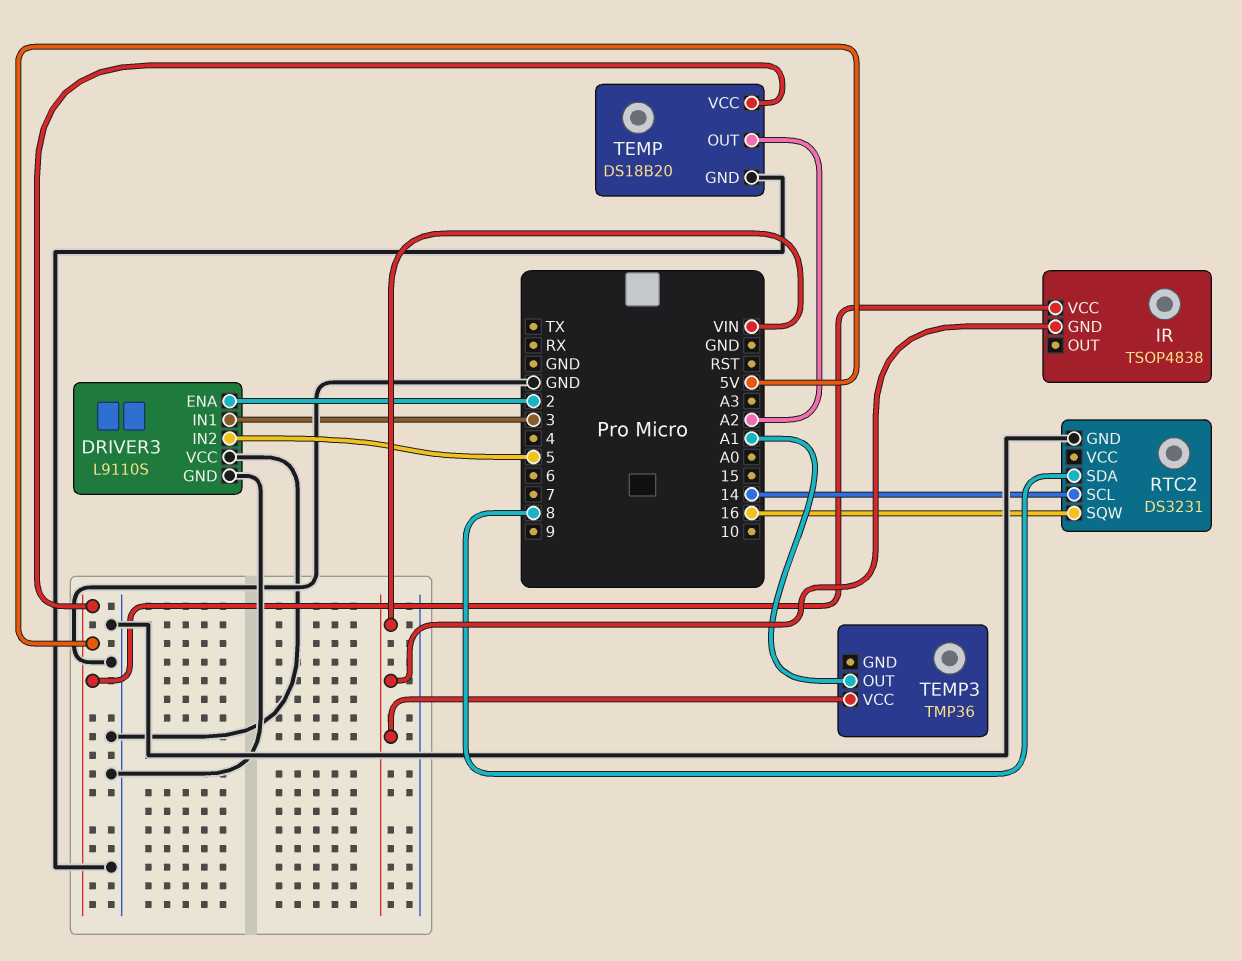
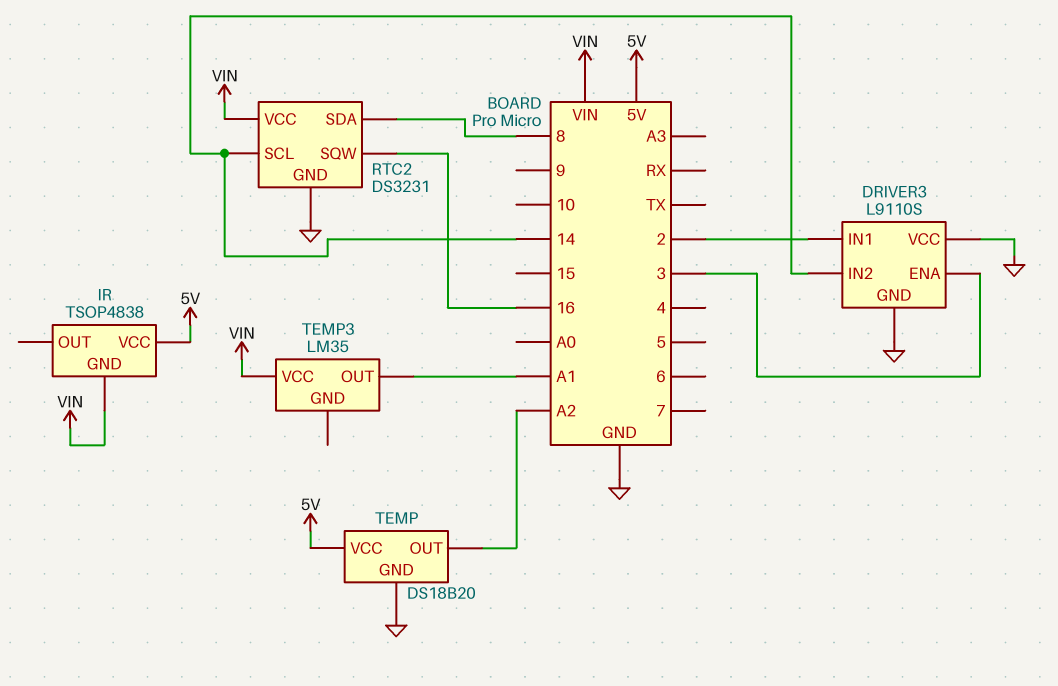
DRIVER3 pin ENA: 2 -> 3
DRIVER3 pin IN1: 3 -> 2
DRIVER3 pin IN2: 5 -> 14
RTC2 pin VCC: none -> VIN
TEMP3: TMP36 -> LM35

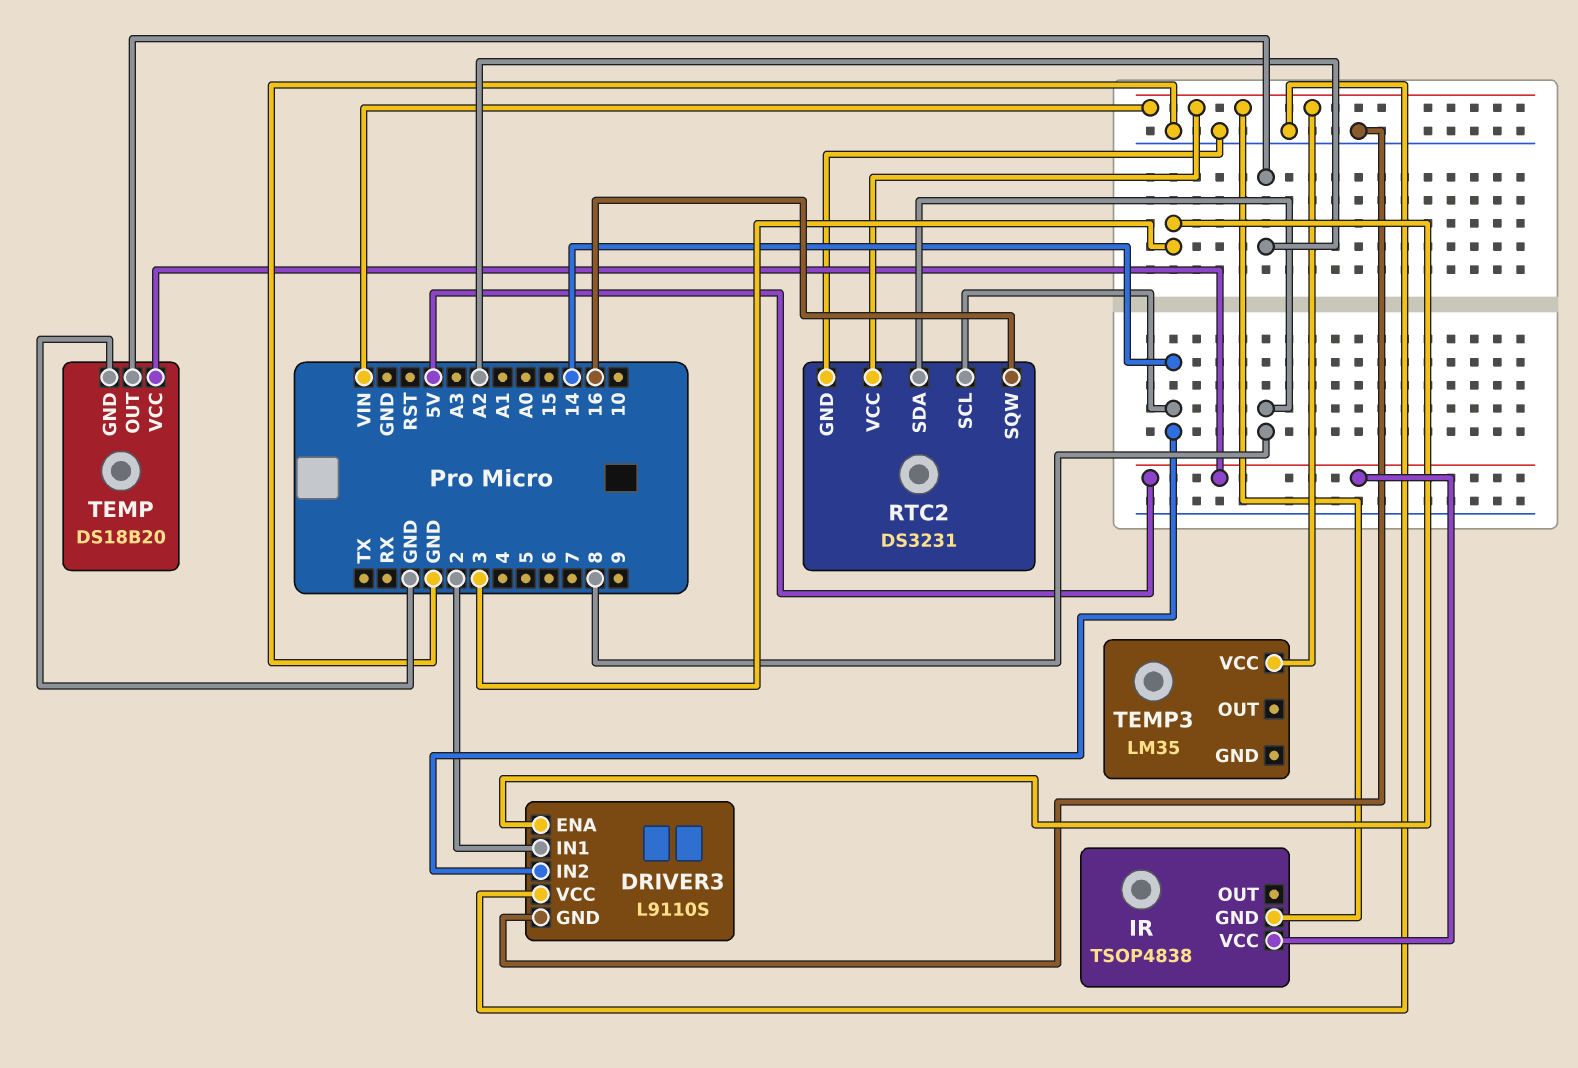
TEMP3 pin OUT: A1 -> none

